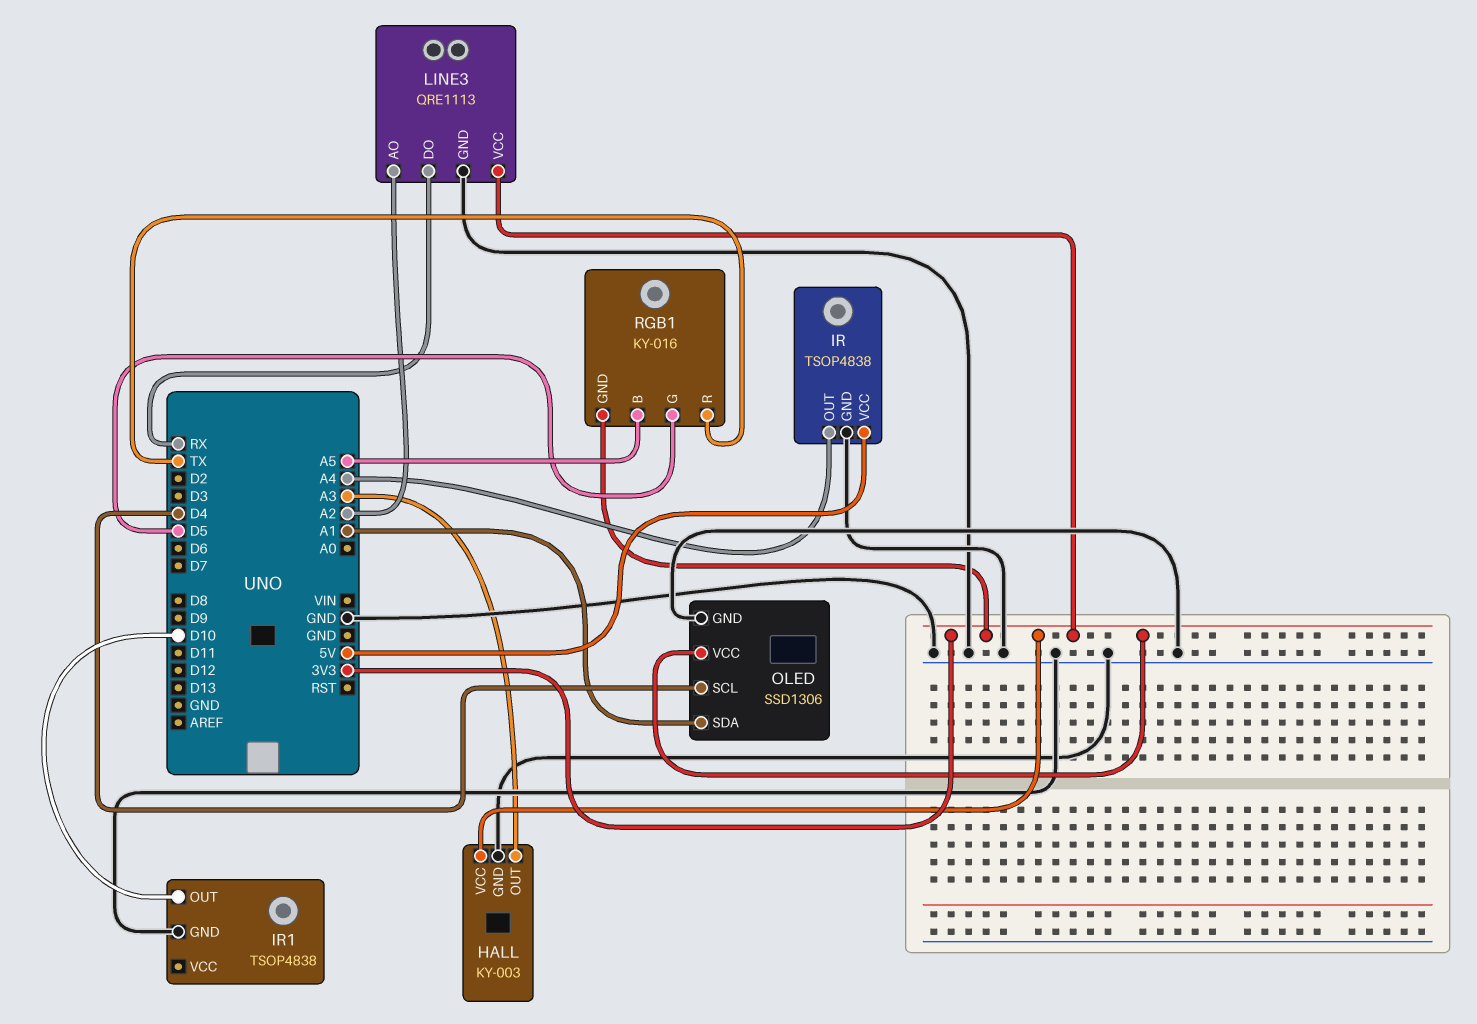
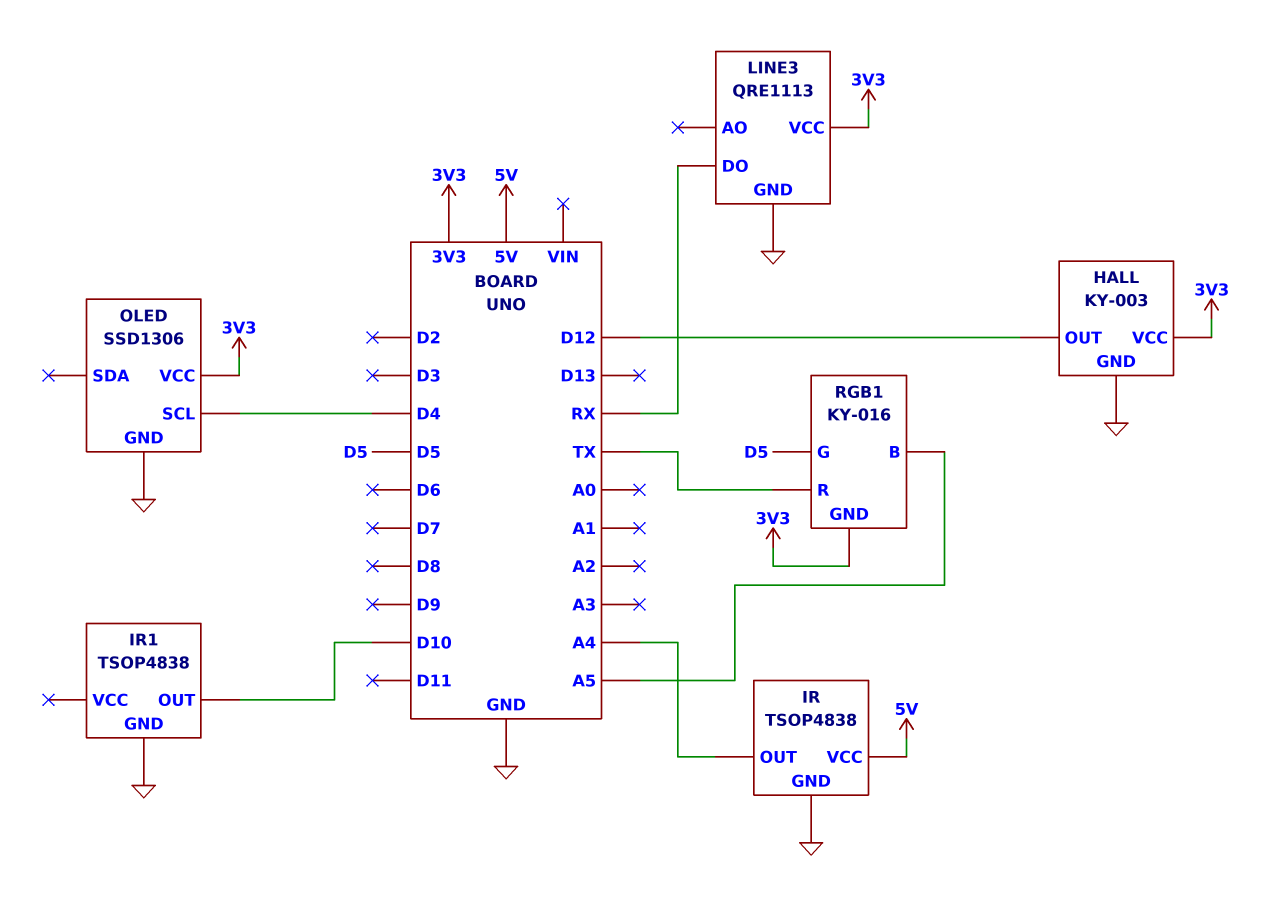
HALL pin OUT: A3 -> D12
LINE3 pin AO: A2 -> none
OLED pin SDA: A1 -> none

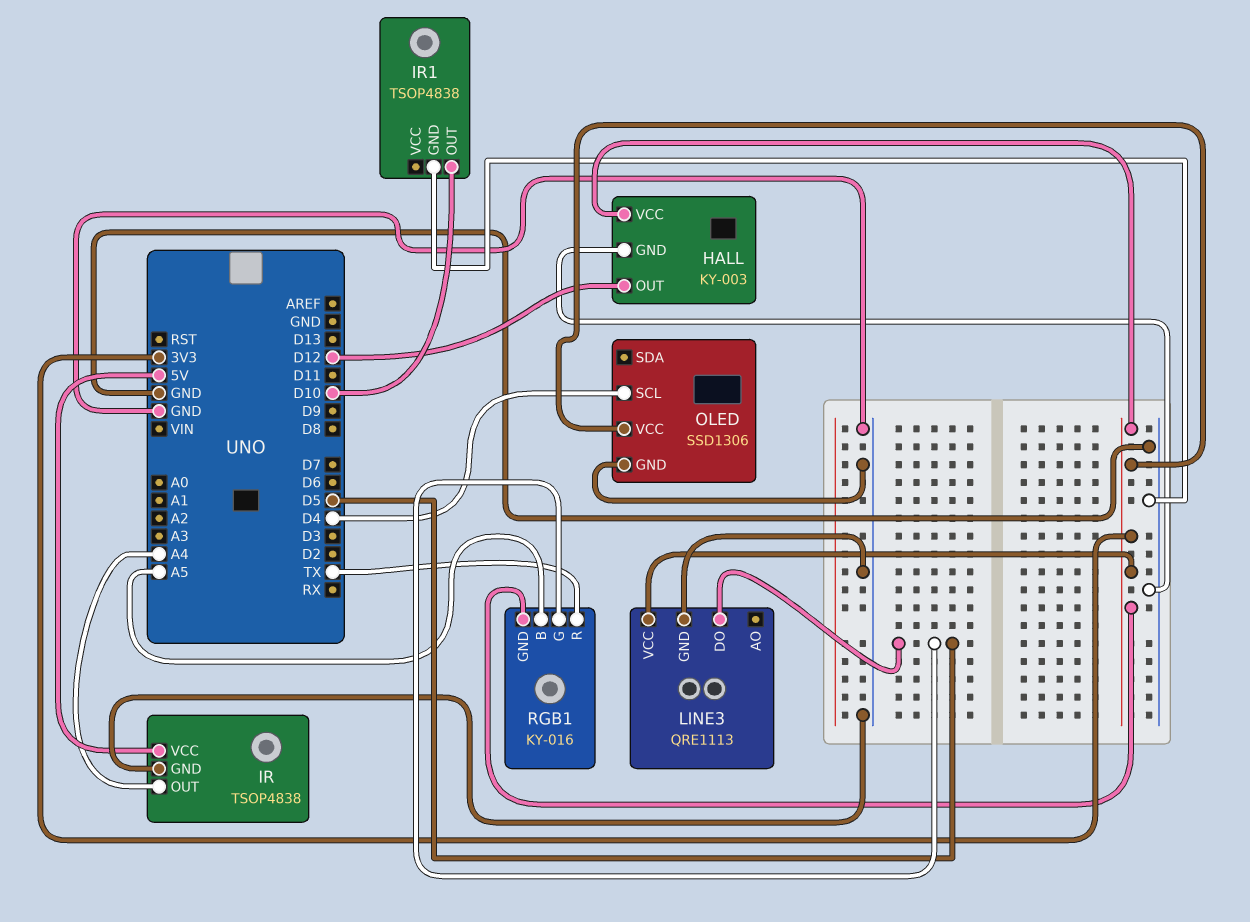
LINE3 pin DO: RX -> D5

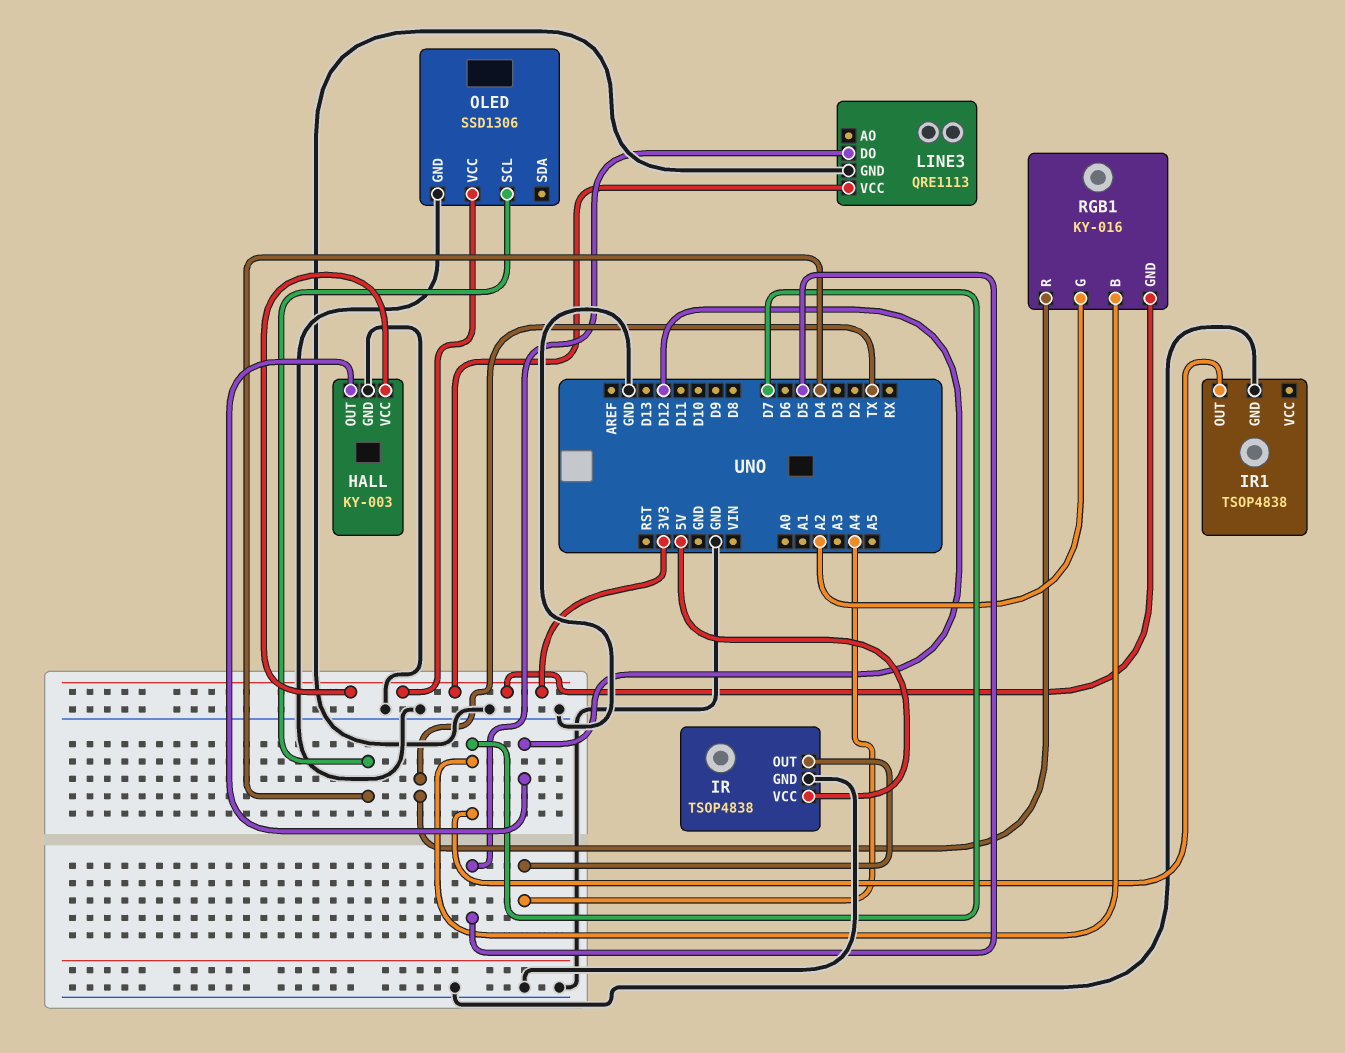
IR1 pin OUT: D10 -> D7
RGB1 pin B: A5 -> D7
RGB1 pin G: D5 -> A2

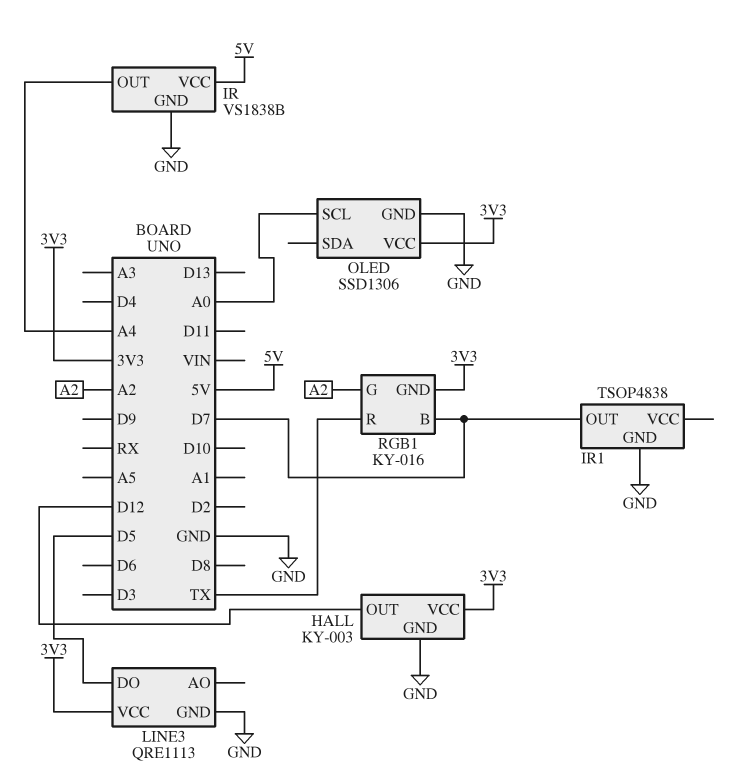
IR: TSOP4838 -> VS1838B
OLED pin SCL: D4 -> A0

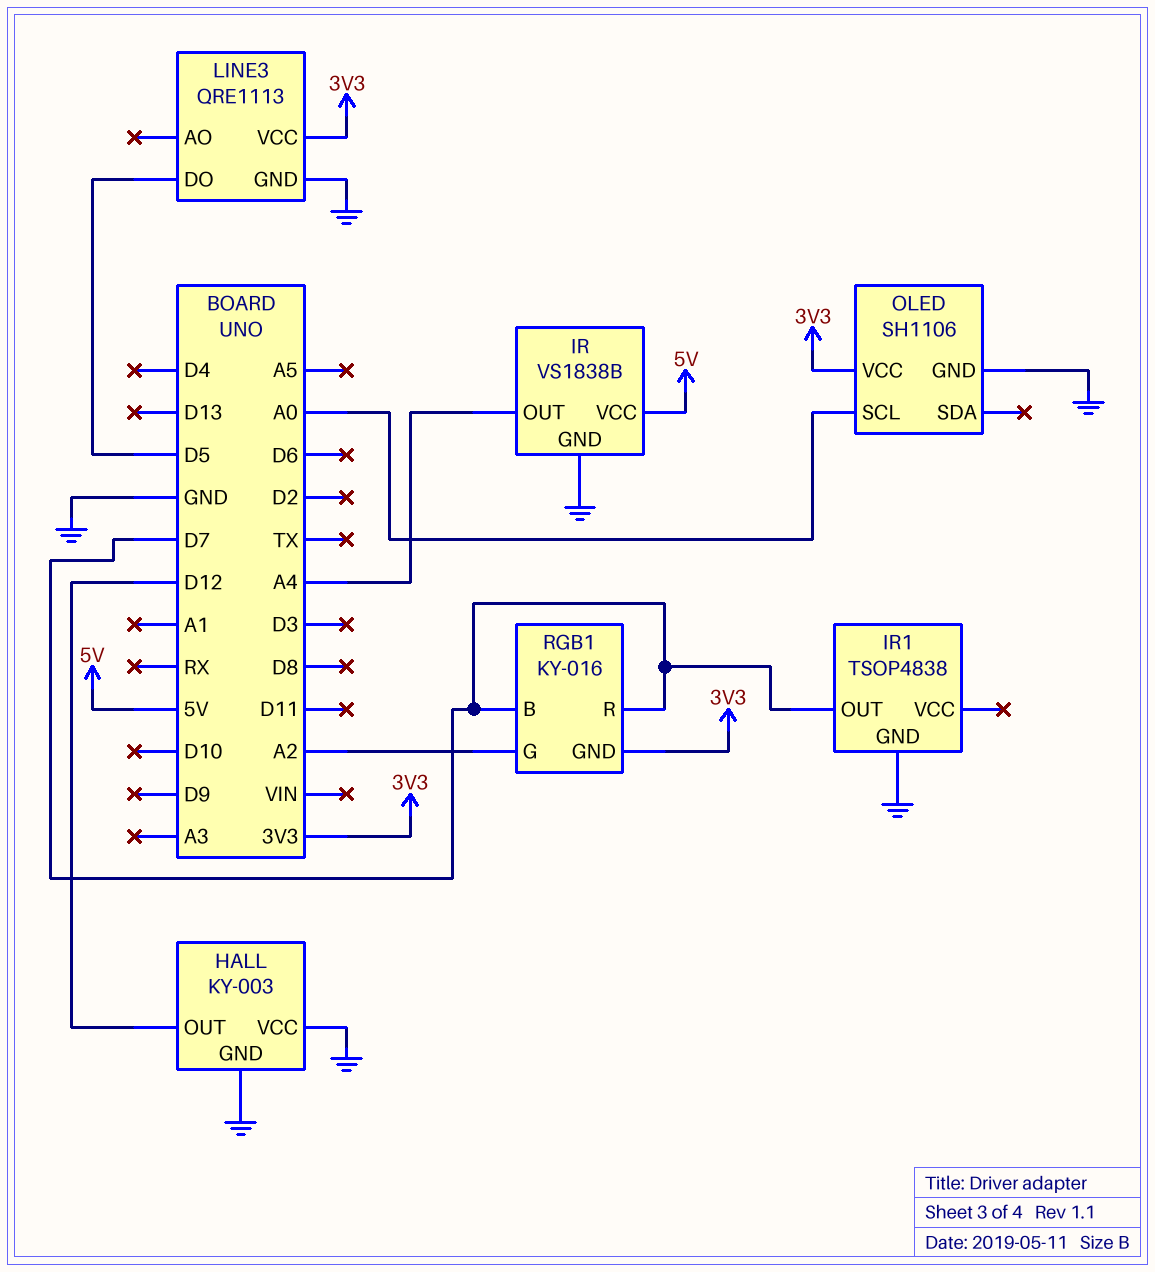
HALL pin VCC: 3V3 -> GND
OLED: SSD1306 -> SH1106
RGB1 pin R: TX -> D7

